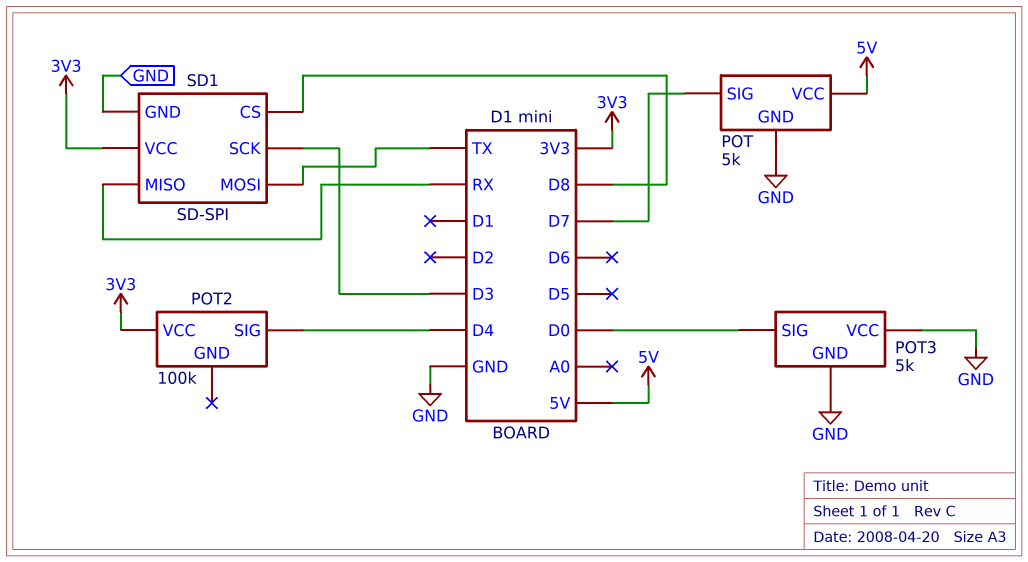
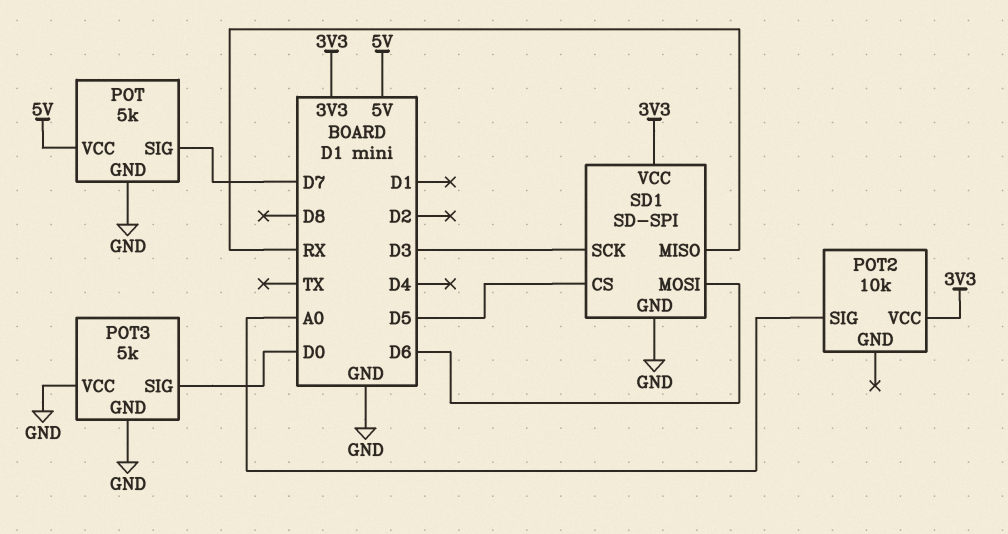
POT2: 100k -> 10k
POT2 pin SIG: D4 -> A0
SD1 pin CS: D8 -> D5
SD1 pin MOSI: TX -> D6

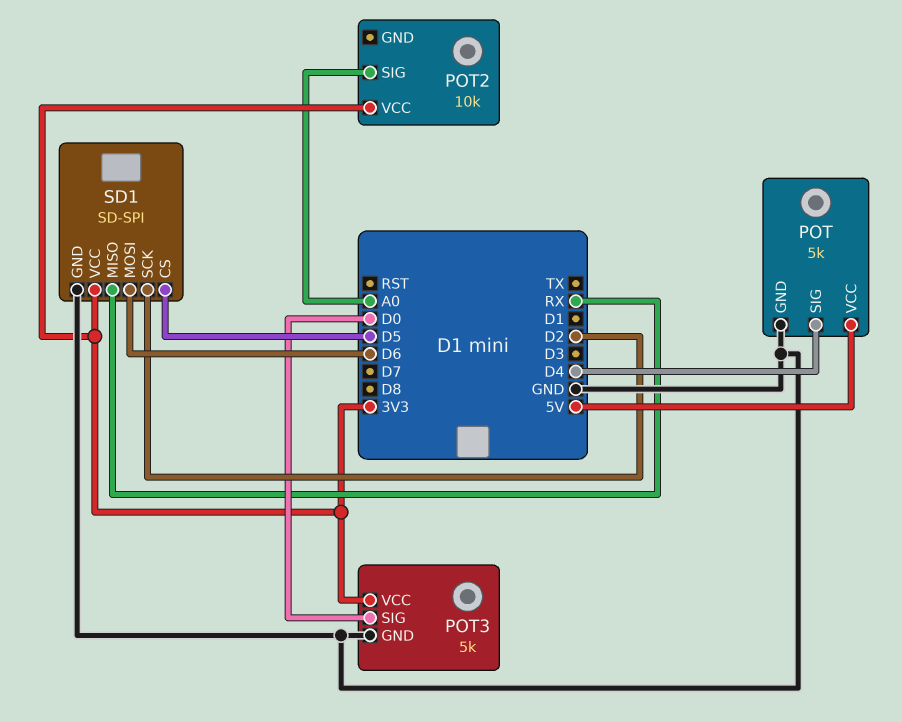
POT pin SIG: D7 -> D4
POT3 pin VCC: GND -> 3V3
SD1 pin SCK: D3 -> D2

